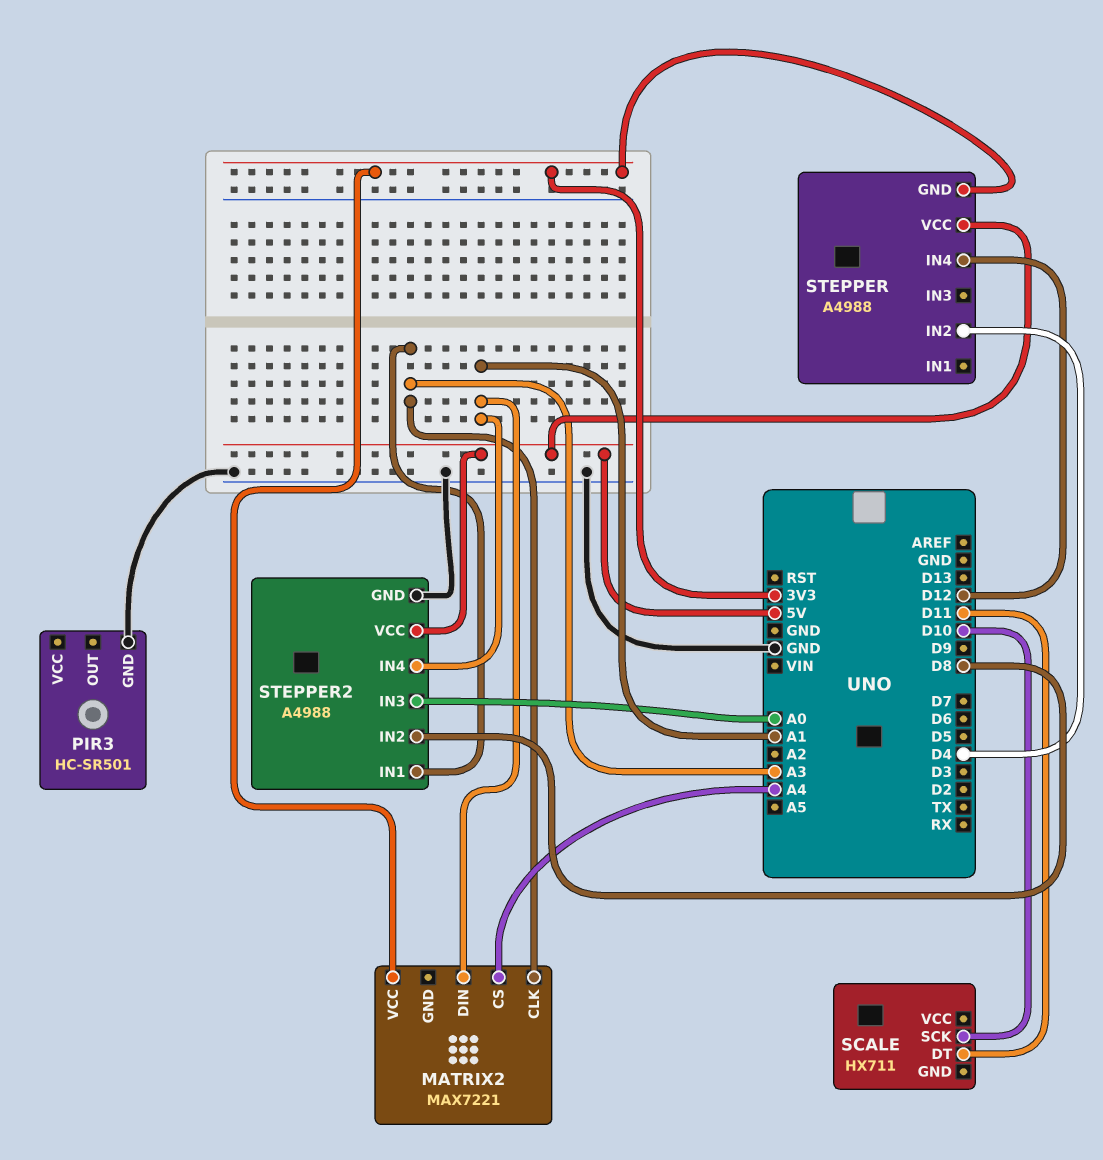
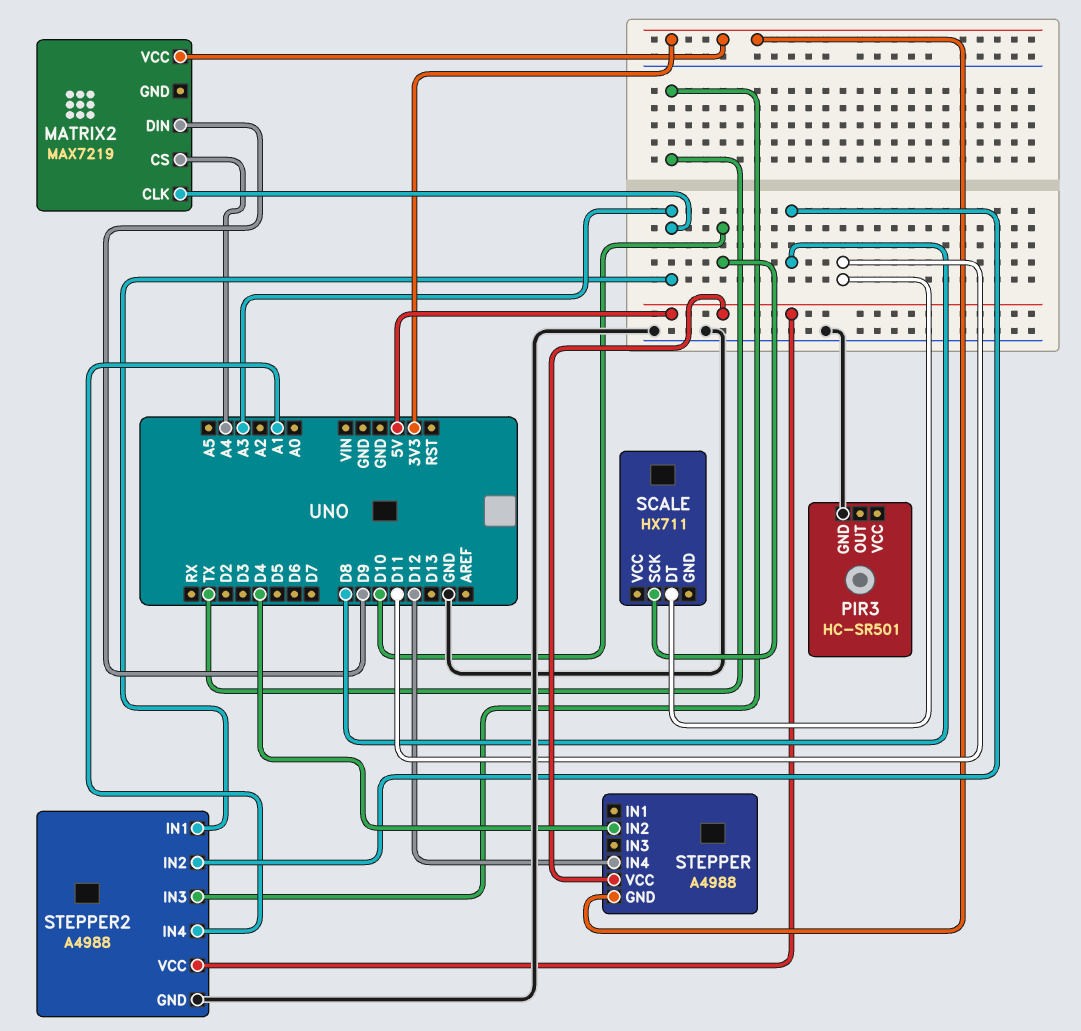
MATRIX2: MAX7221 -> MAX7219
MATRIX2 pin DIN: A1 -> D9
STEPPER2 pin IN3: A0 -> TX

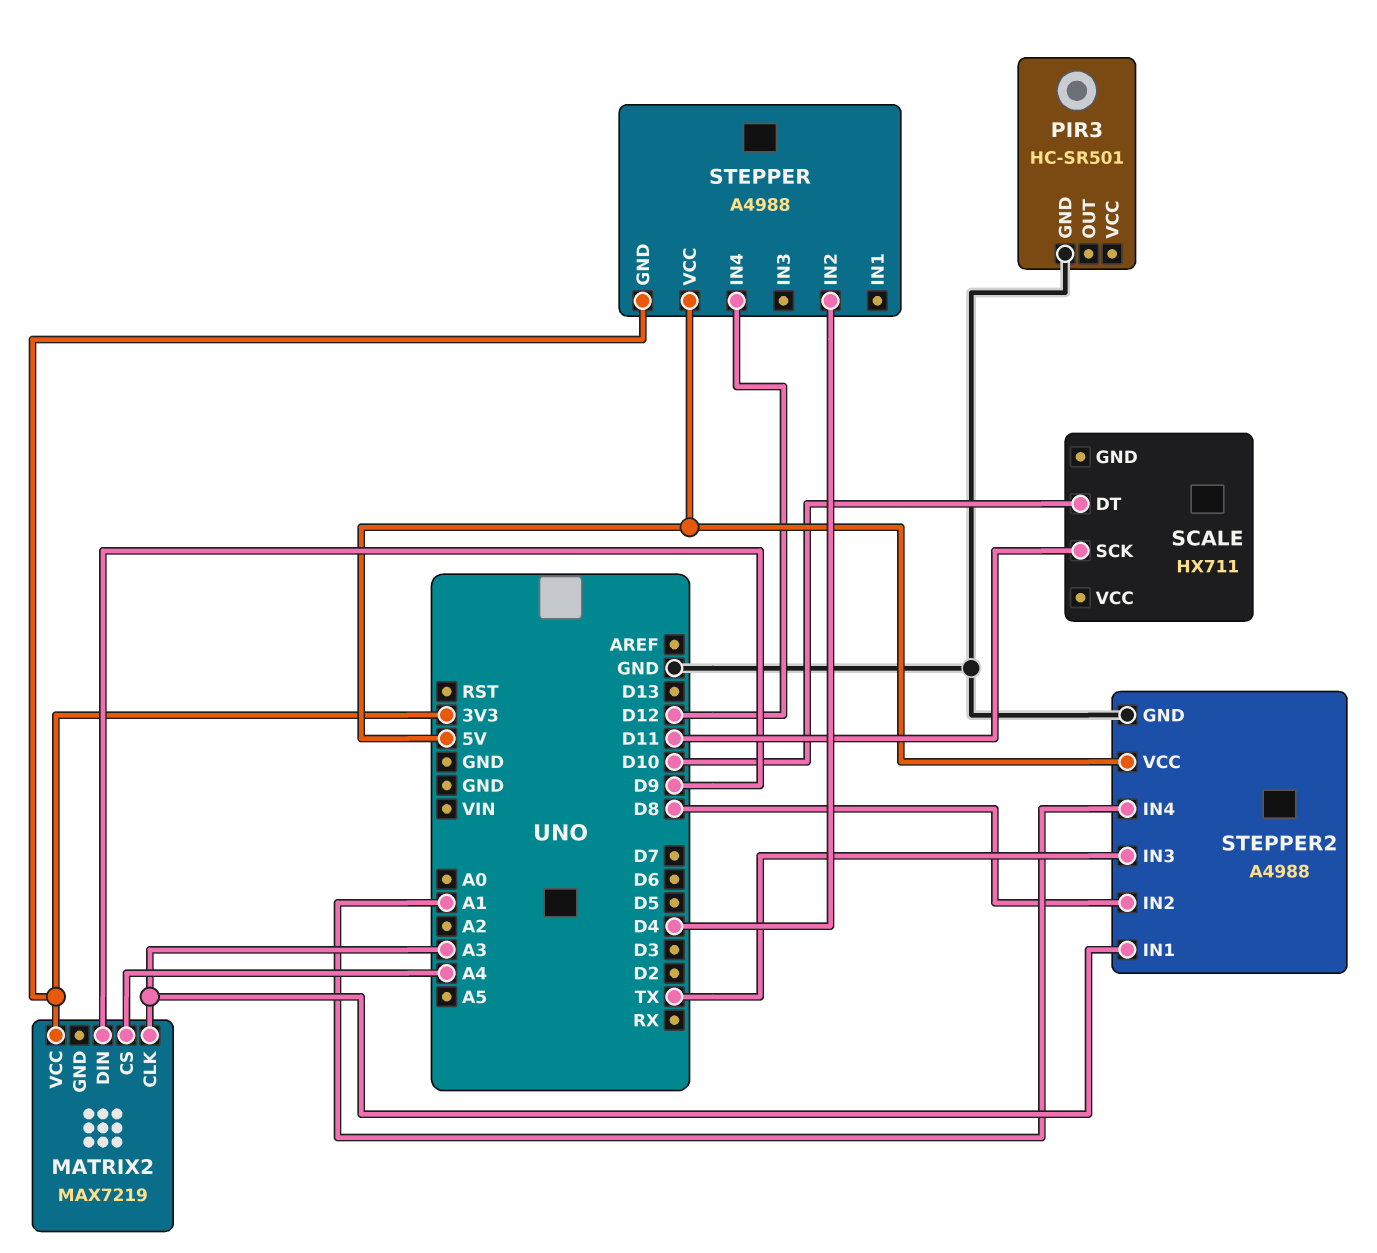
SCALE pin DT: D11 -> D10
SCALE pin SCK: D10 -> D11

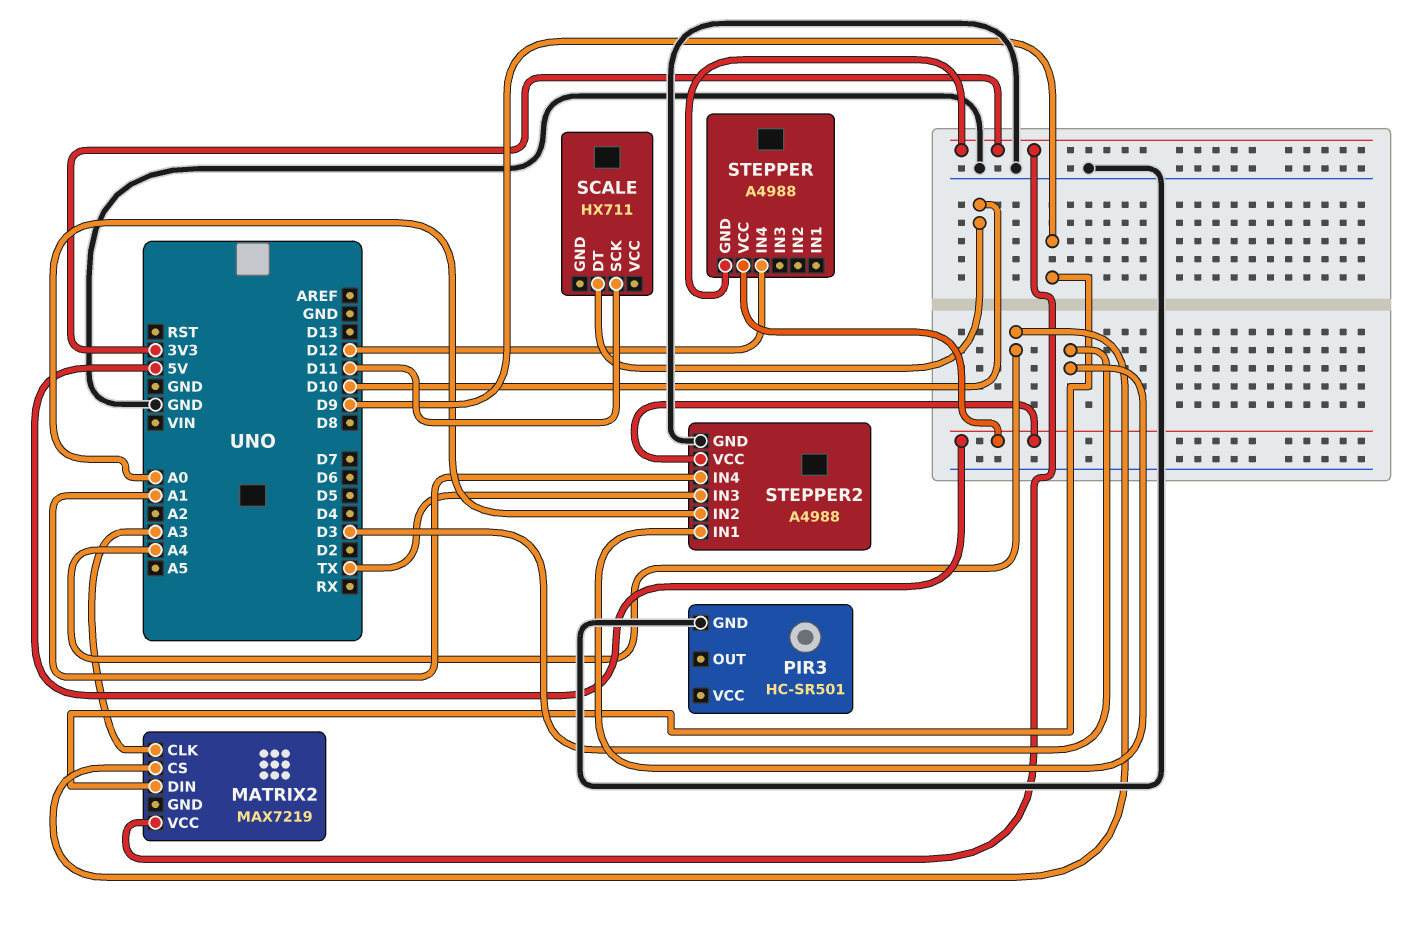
STEPPER pin IN2: D4 -> none
STEPPER2 pin IN1: A3 -> D3
STEPPER2 pin IN2: D8 -> A0

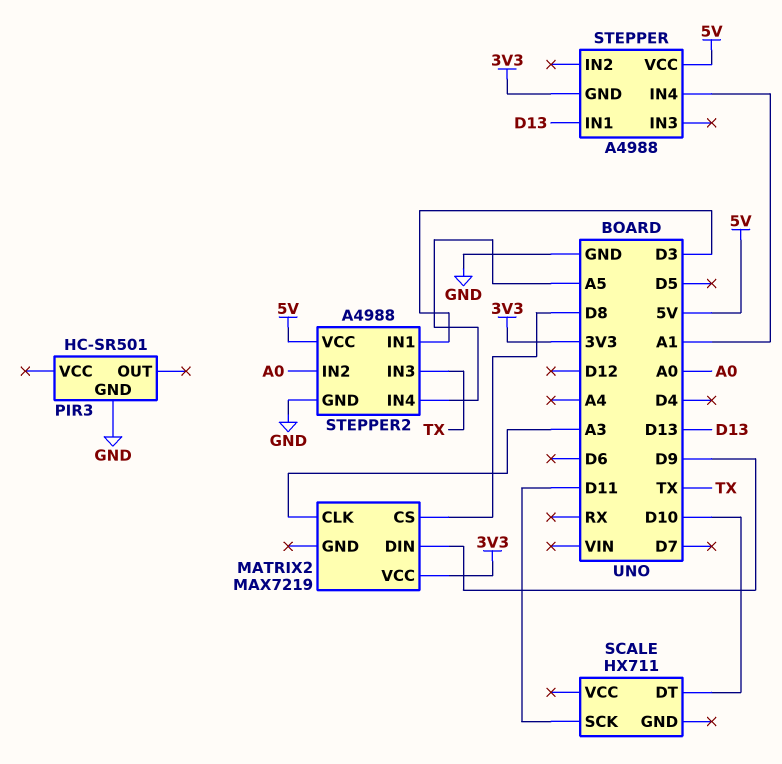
MATRIX2 pin CS: A4 -> D8
STEPPER pin IN1: none -> D13
STEPPER pin IN4: D12 -> A1
STEPPER2 pin IN4: A1 -> A5

